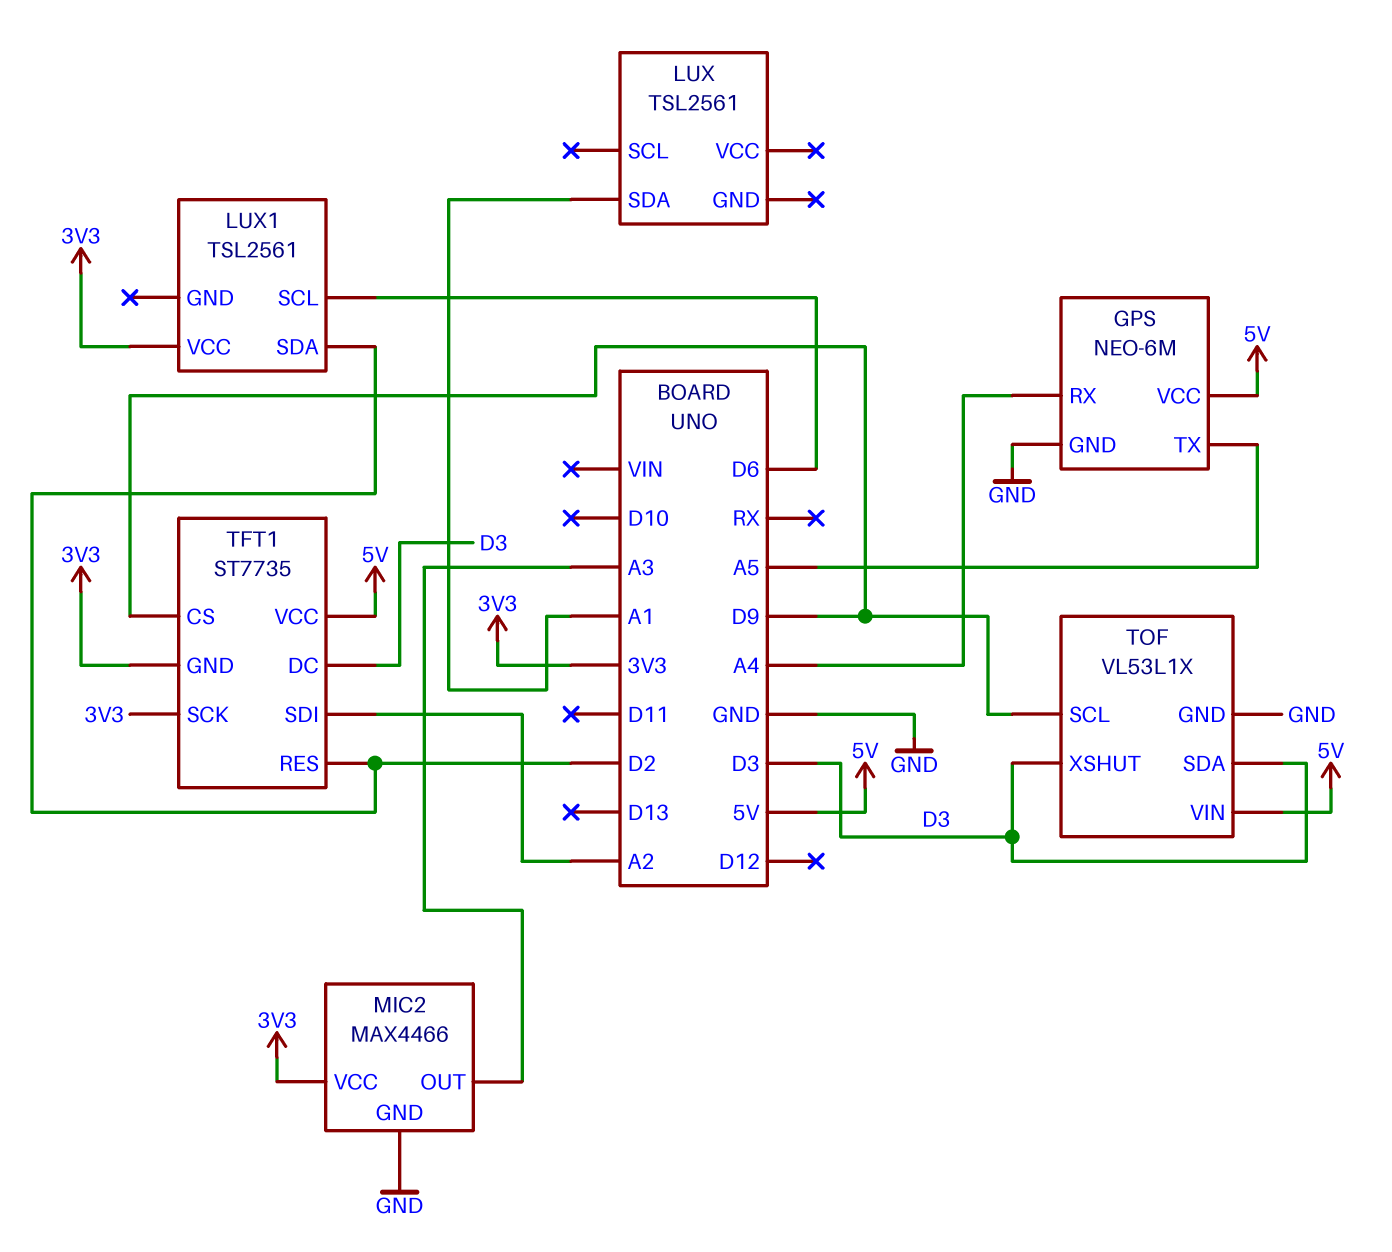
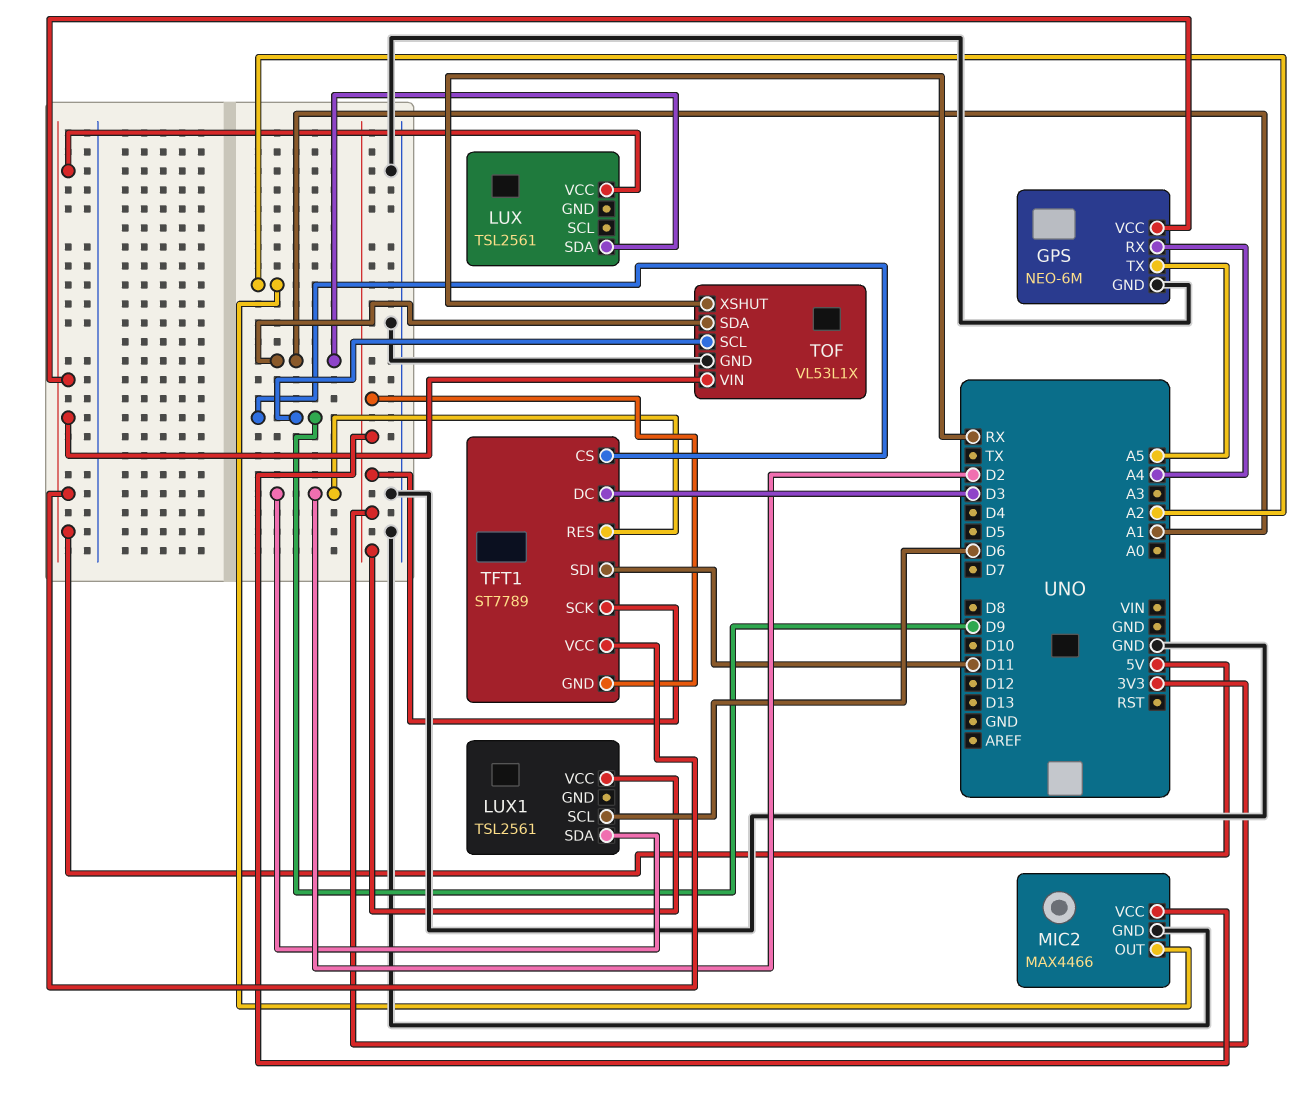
LUX pin VCC: none -> 5V
MIC2 pin OUT: A3 -> A2
TFT1: ST7735 -> ST7789
TFT1 pin SDI: A2 -> D11
TOF pin SDA: D3 -> A1
TOF pin XSHUT: D3 -> RX

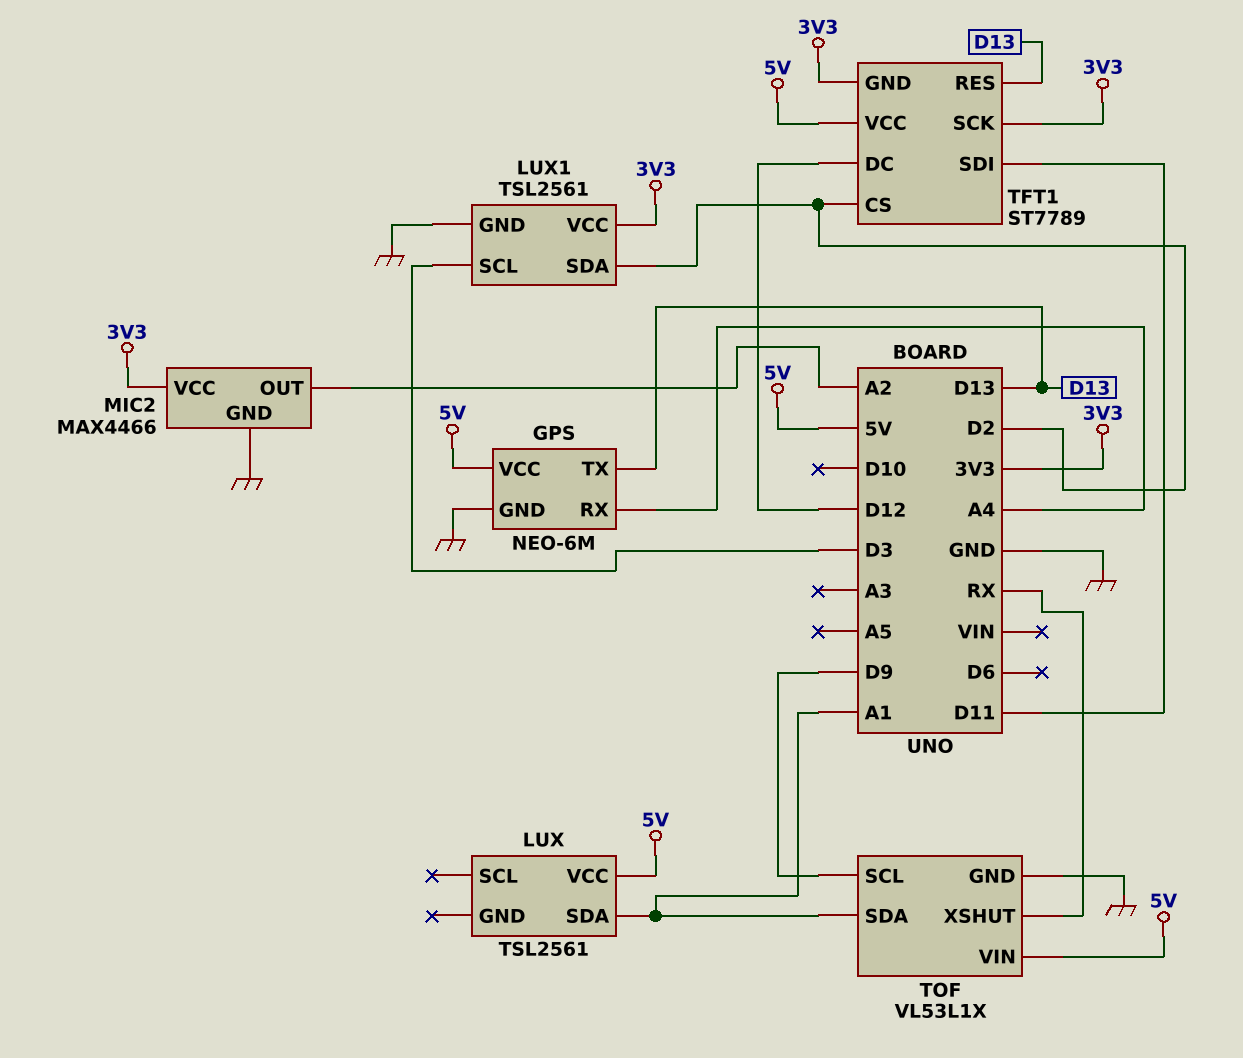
GPS pin TX: A5 -> D13
LUX1 pin GND: none -> GND
LUX1 pin SCL: D6 -> D3
TFT1 pin CS: D9 -> D2
TFT1 pin DC: D3 -> D12
TFT1 pin RES: D2 -> D13

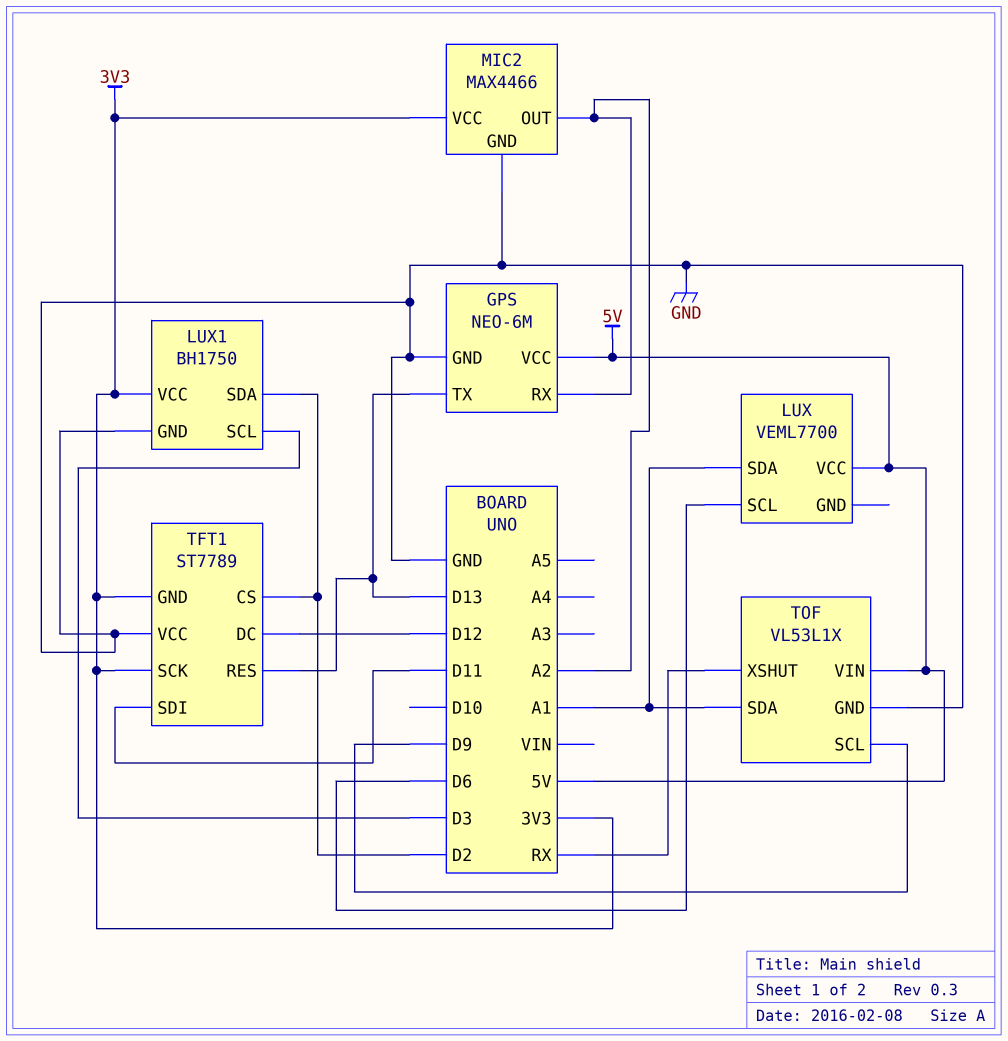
GPS pin RX: A4 -> A2
LUX: TSL2561 -> VEML7700
LUX pin SCL: none -> D6
LUX1: TSL2561 -> BH1750
TFT1 pin VCC: 5V -> GND

